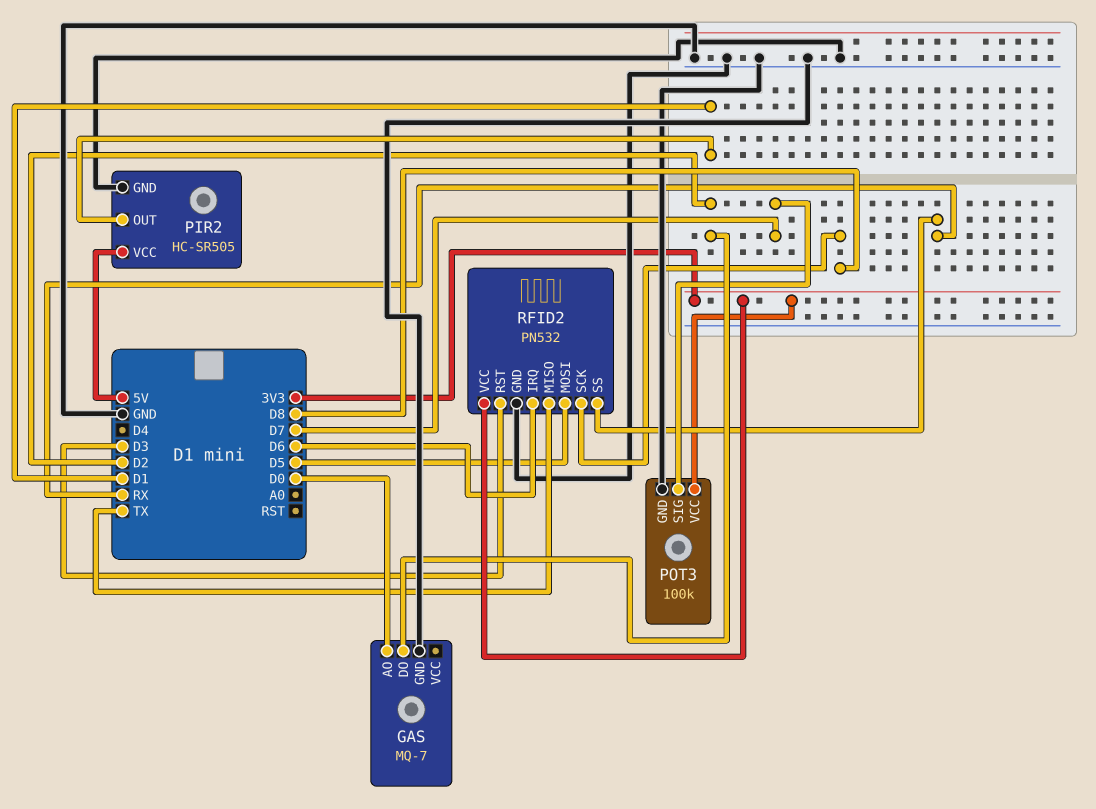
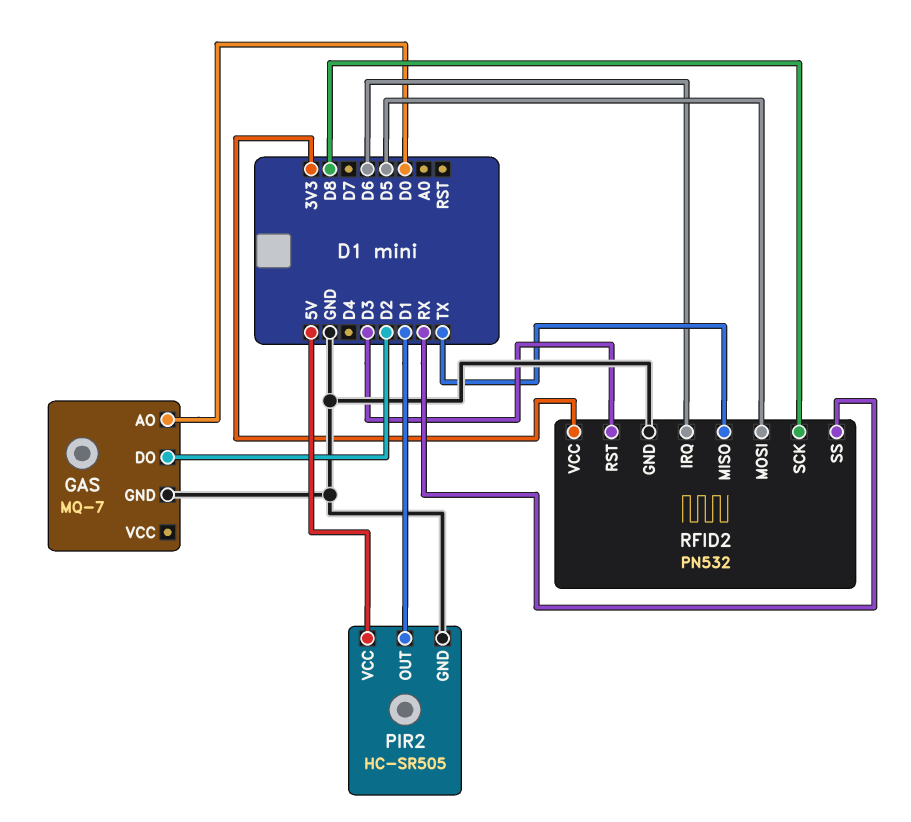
POT3: 100k -> none
POT3 pin GND: GND -> none
POT3 pin SIG: D7 -> none
POT3 pin VCC: 3V3 -> none

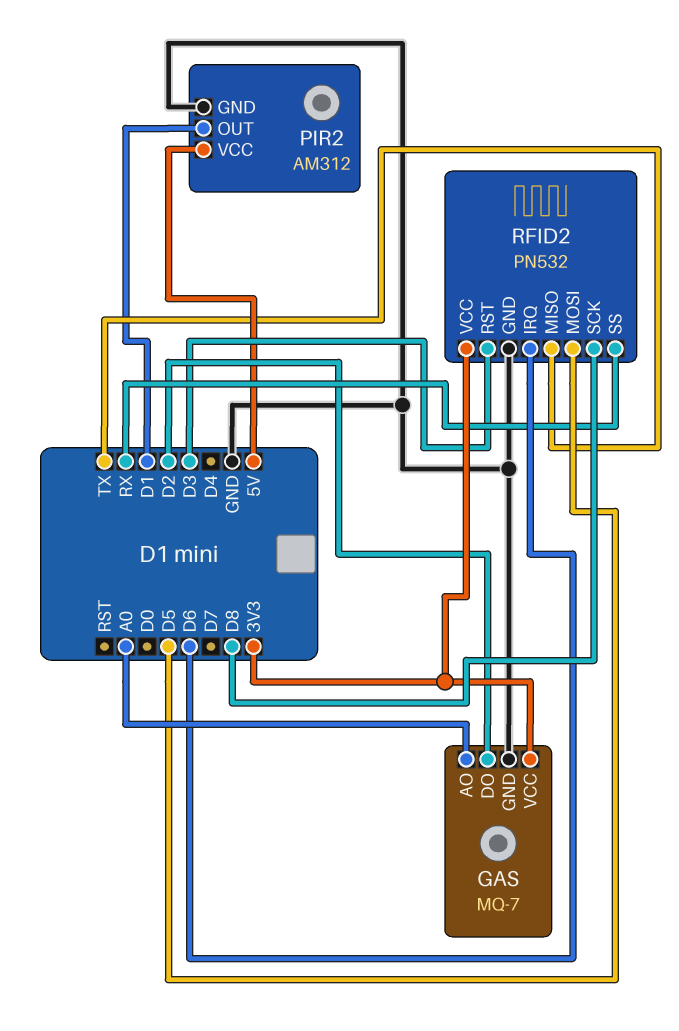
GAS pin AO: D0 -> A0
GAS pin VCC: none -> 3V3
PIR2: HC-SR505 -> AM312

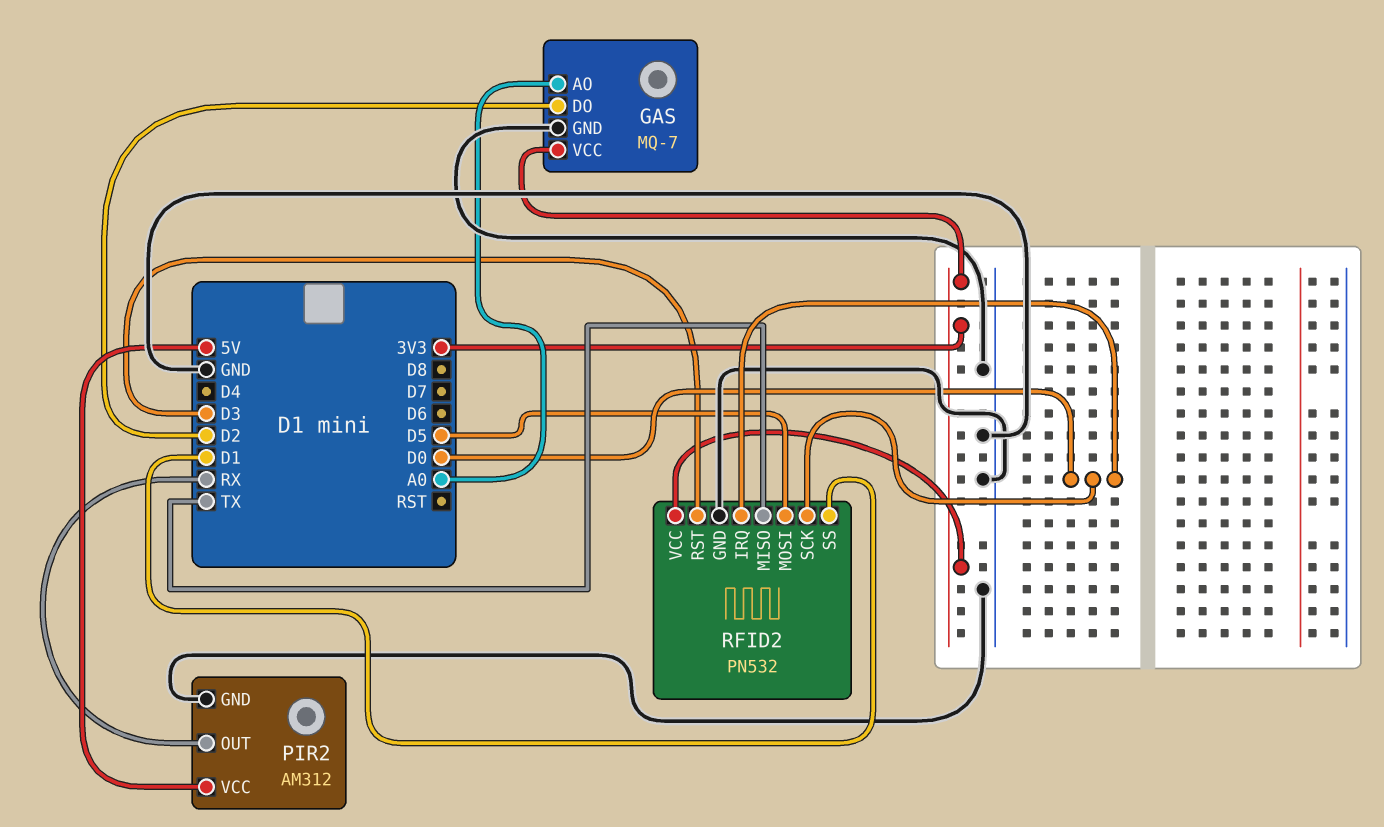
PIR2 pin OUT: D1 -> RX
RFID2 pin IRQ: D6 -> D0
RFID2 pin SCK: D8 -> D0
RFID2 pin SS: RX -> D1

